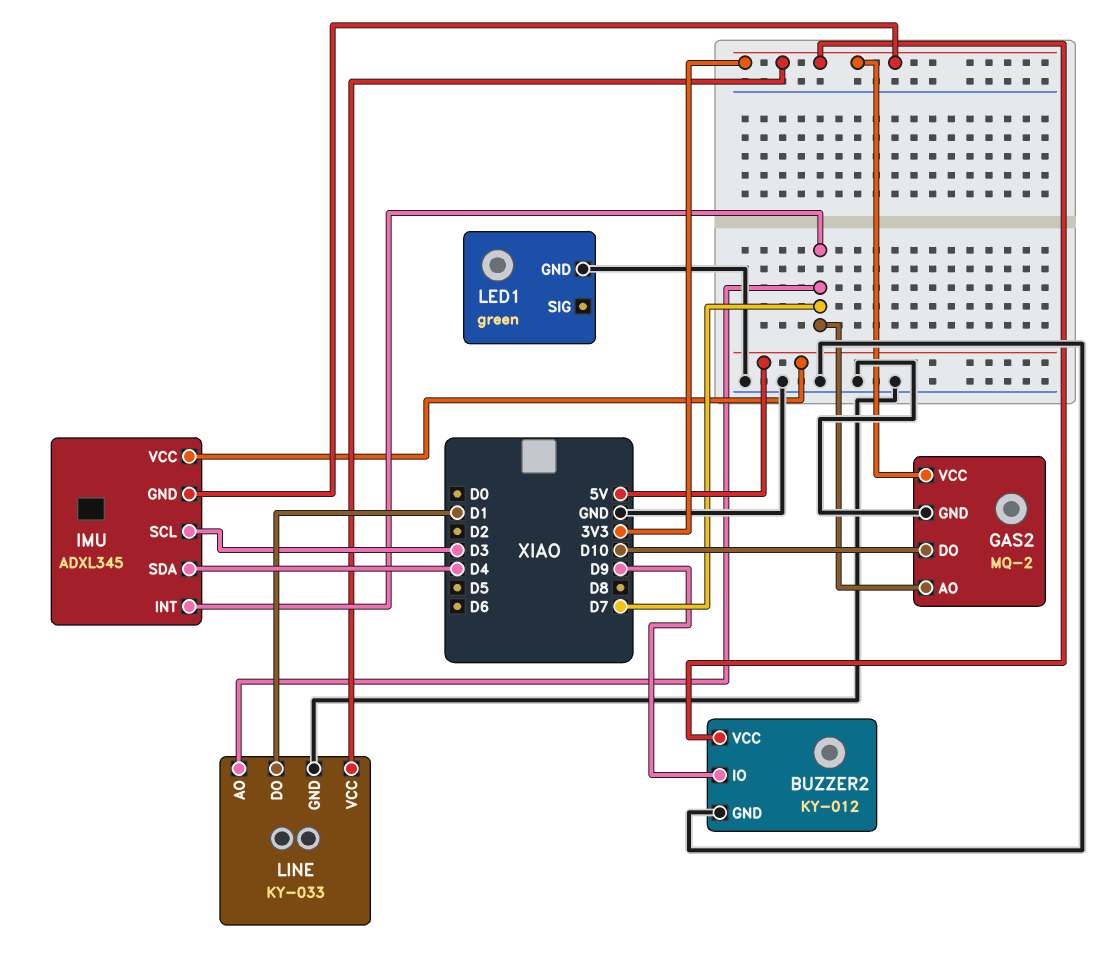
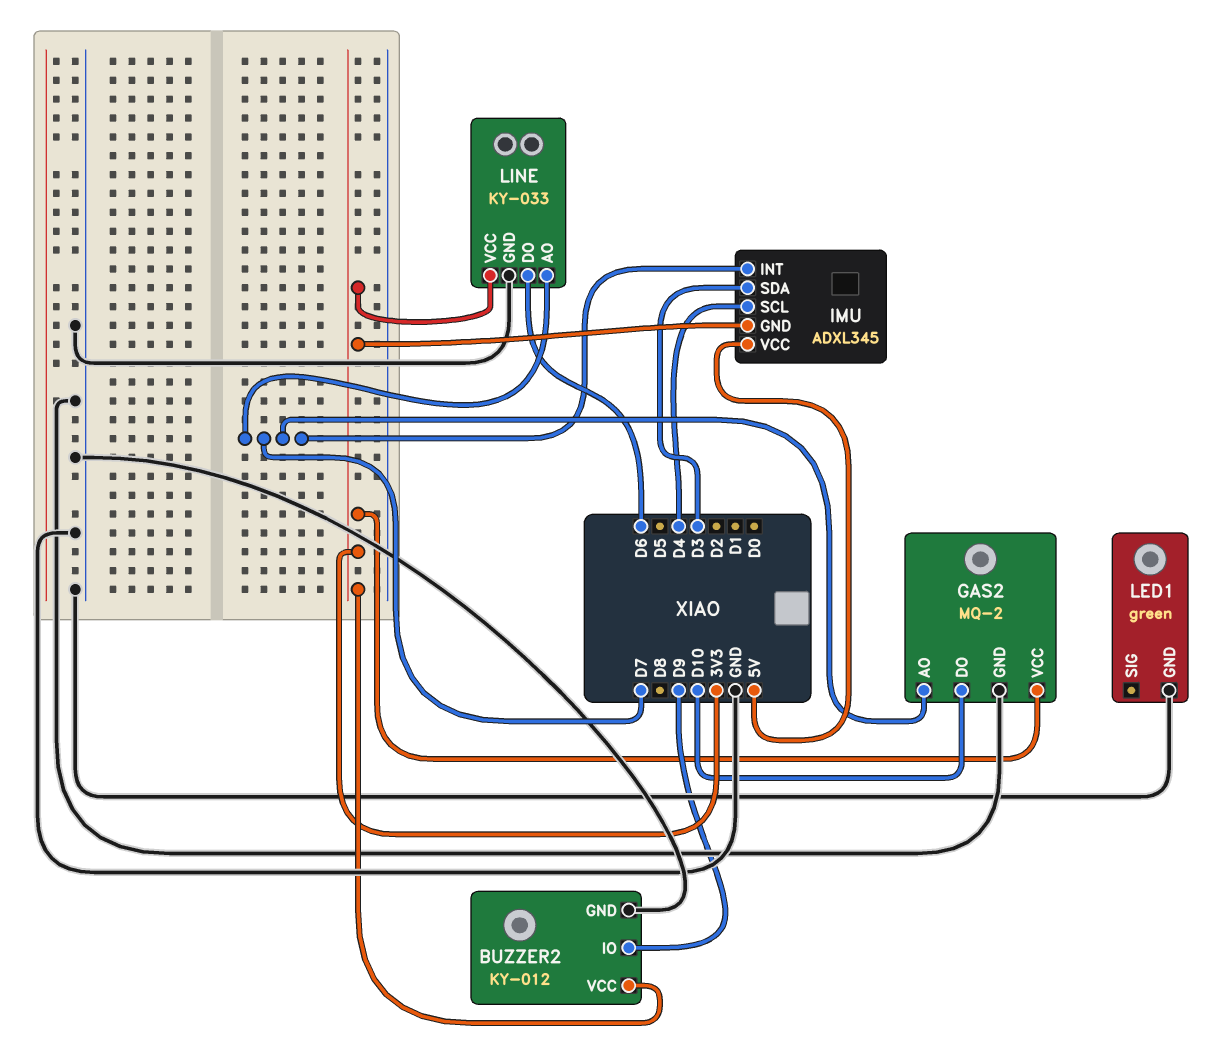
IMU pin SCL: D3 -> D4
IMU pin SDA: D4 -> D3
LINE pin DO: D1 -> D6

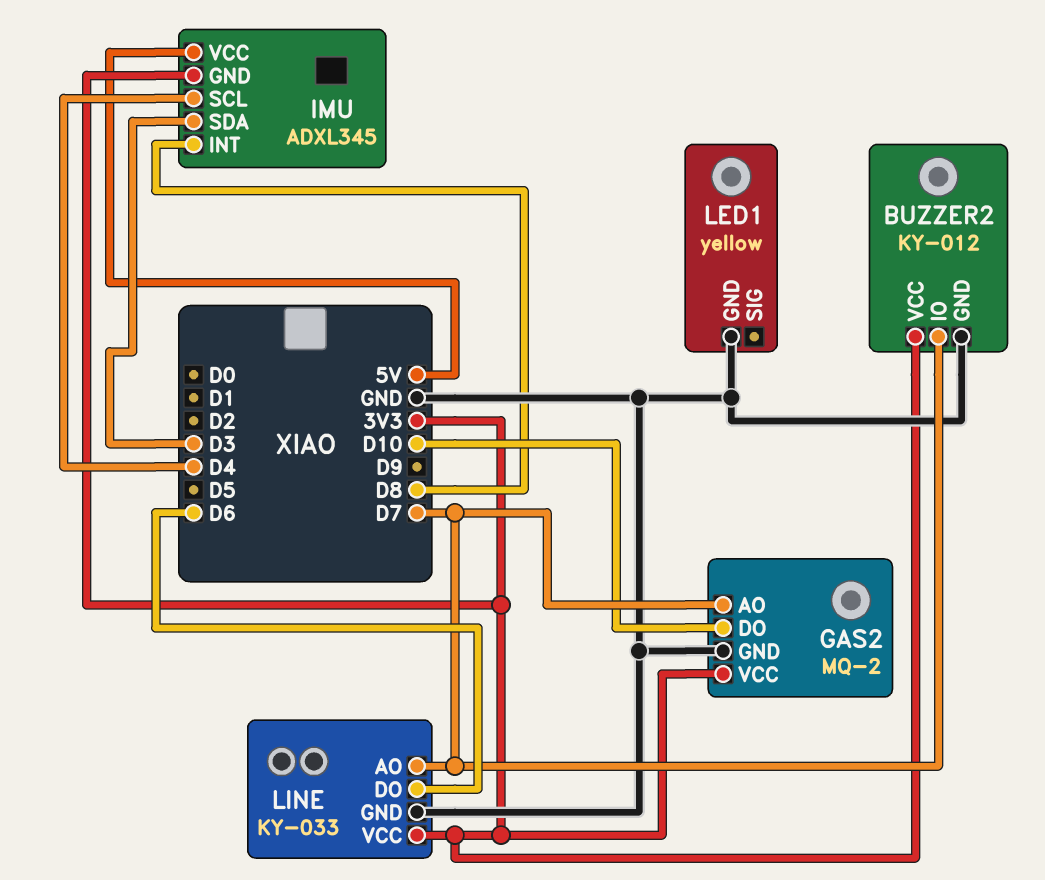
BUZZER2 pin IO: D9 -> D7
IMU pin INT: D7 -> D8
LED1: green -> yellow

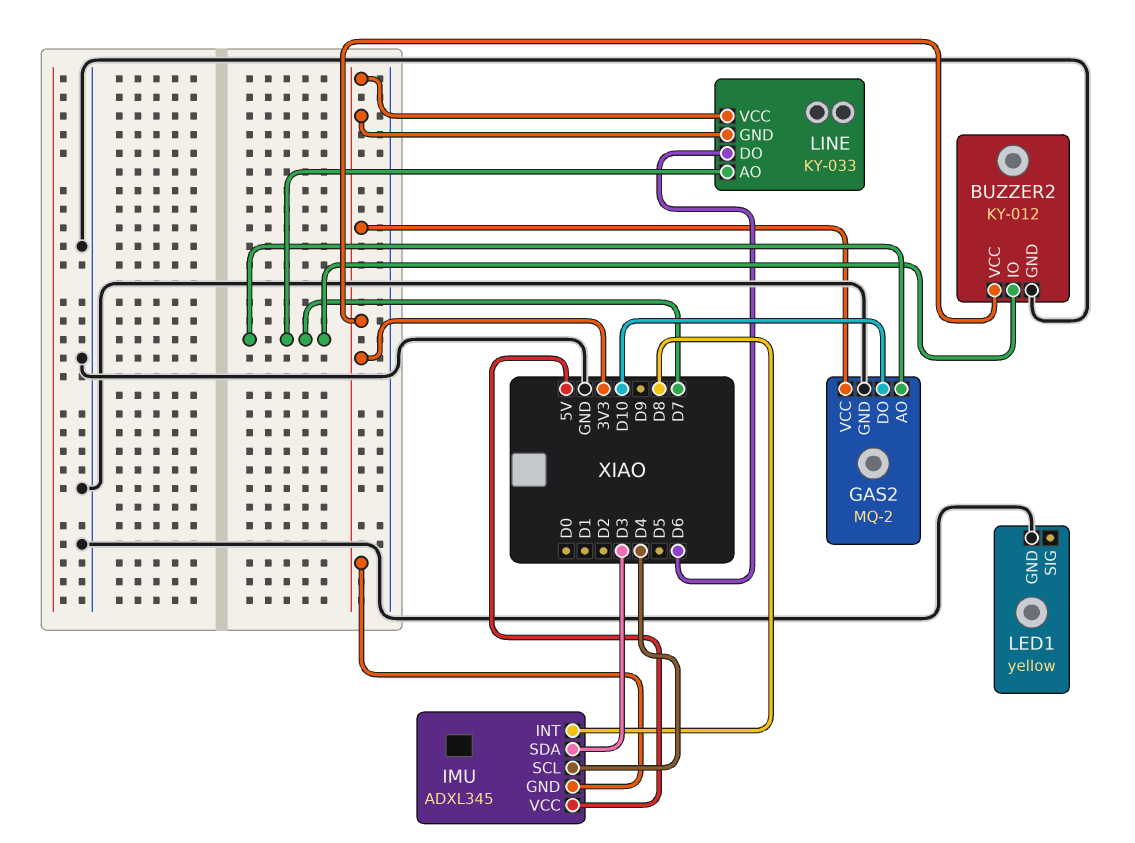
LINE pin GND: GND -> 3V3

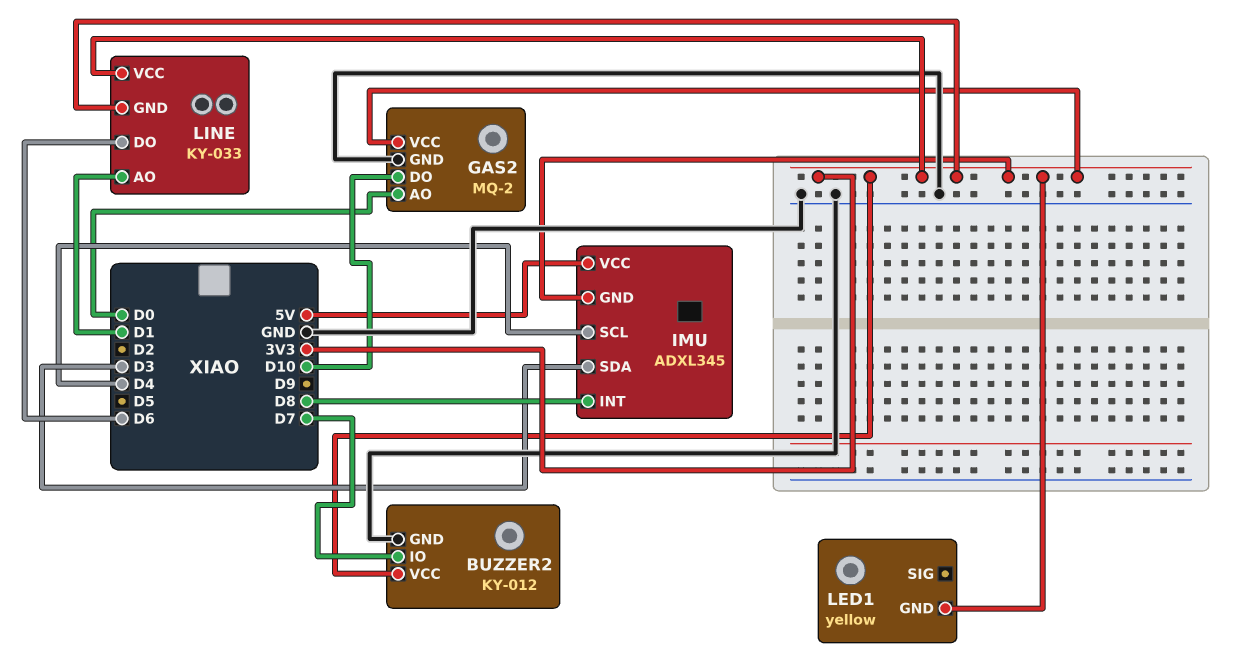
GAS2 pin AO: D7 -> D0
LED1 pin GND: GND -> 3V3
LINE pin AO: D7 -> D1

